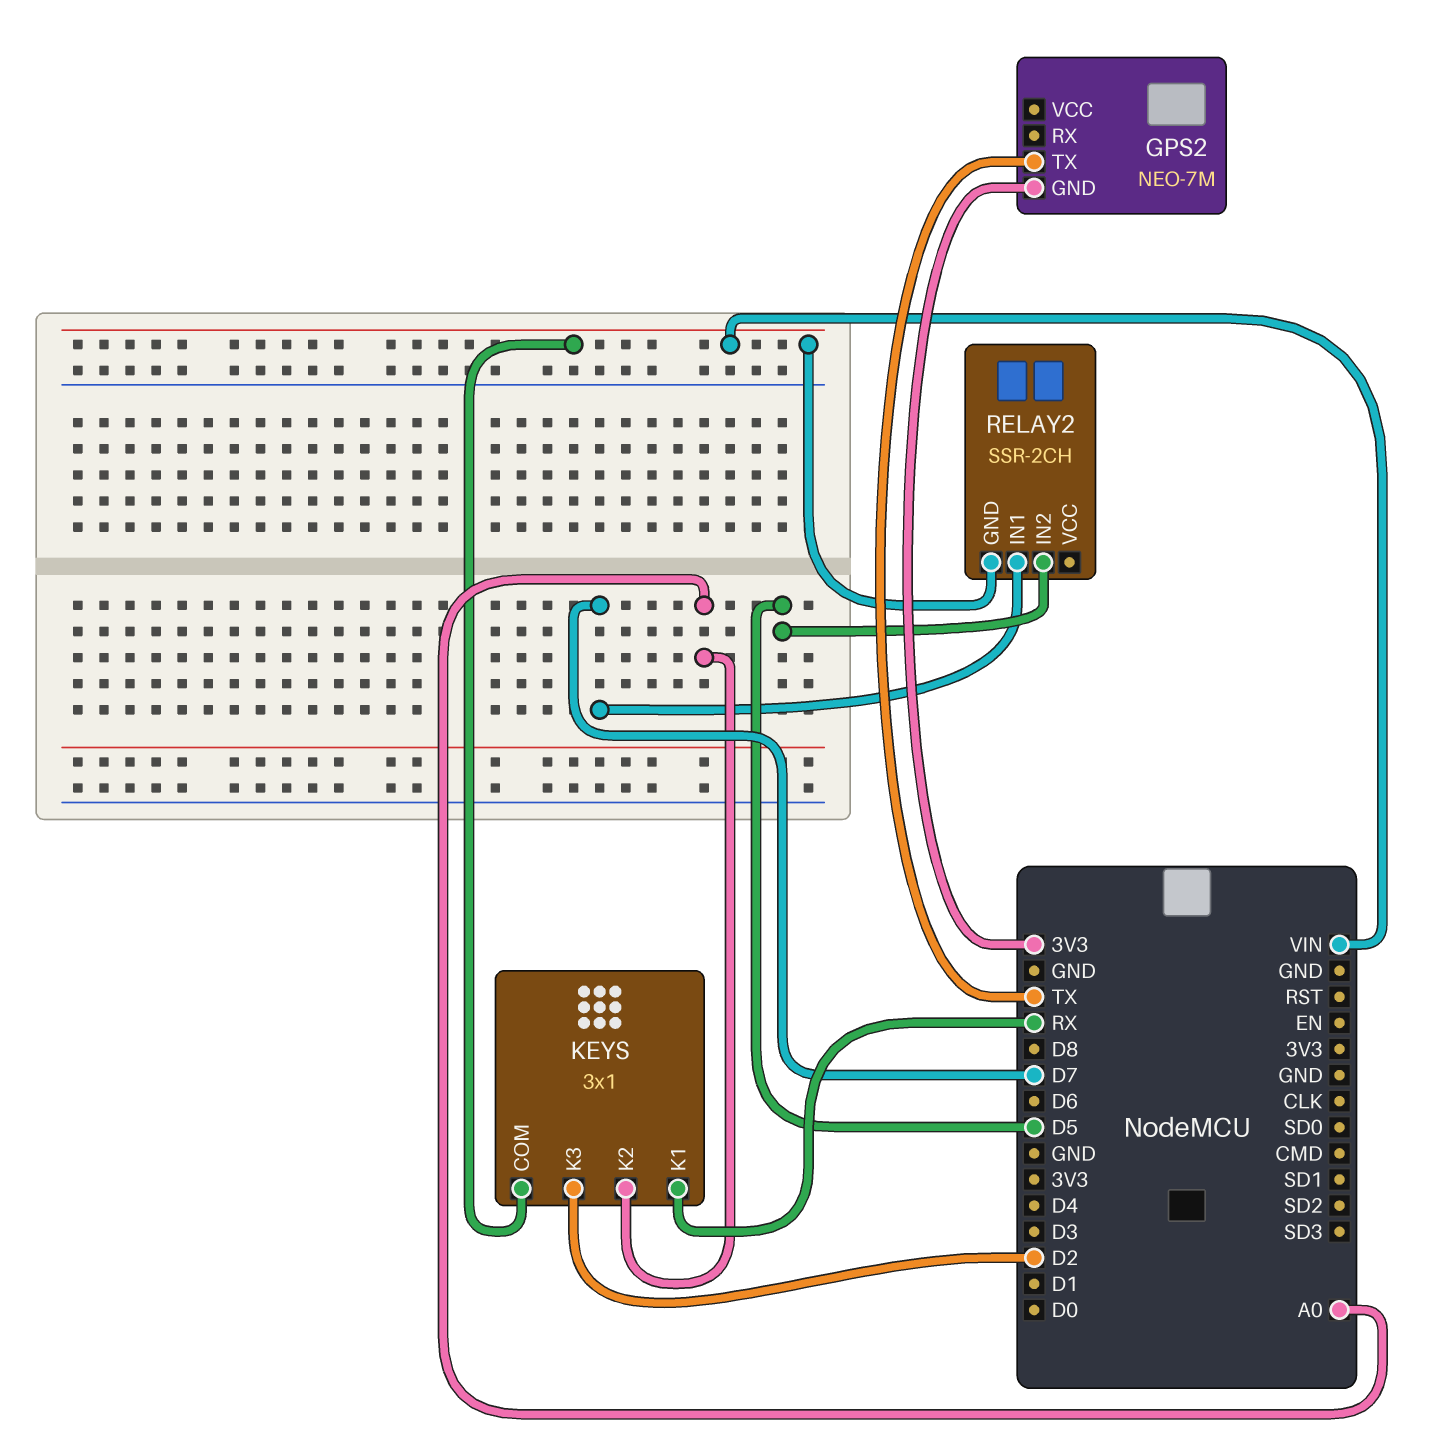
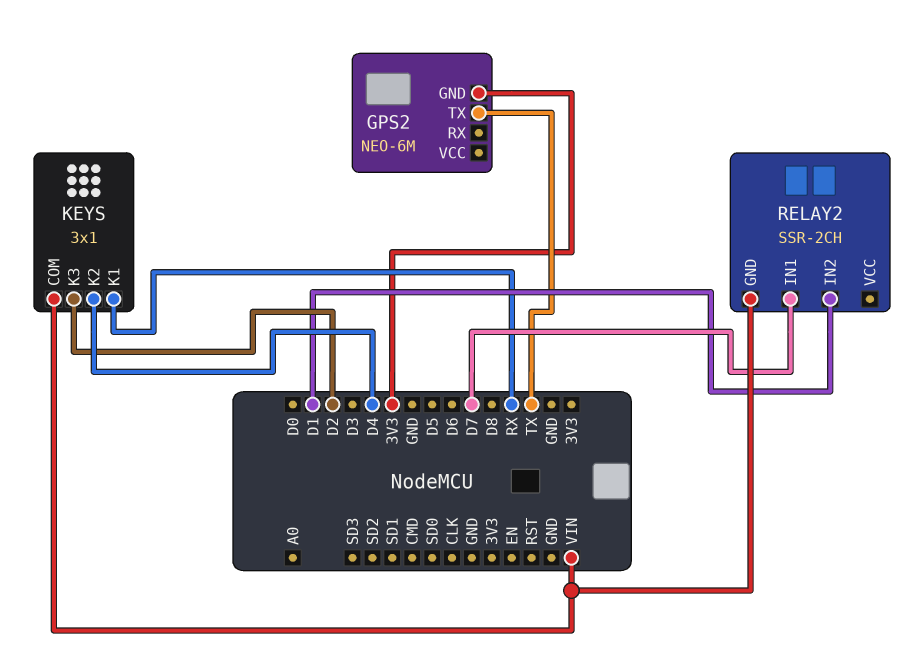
GPS2: NEO-7M -> NEO-6M
KEYS pin K2: A0 -> D4
RELAY2 pin IN2: D5 -> D1

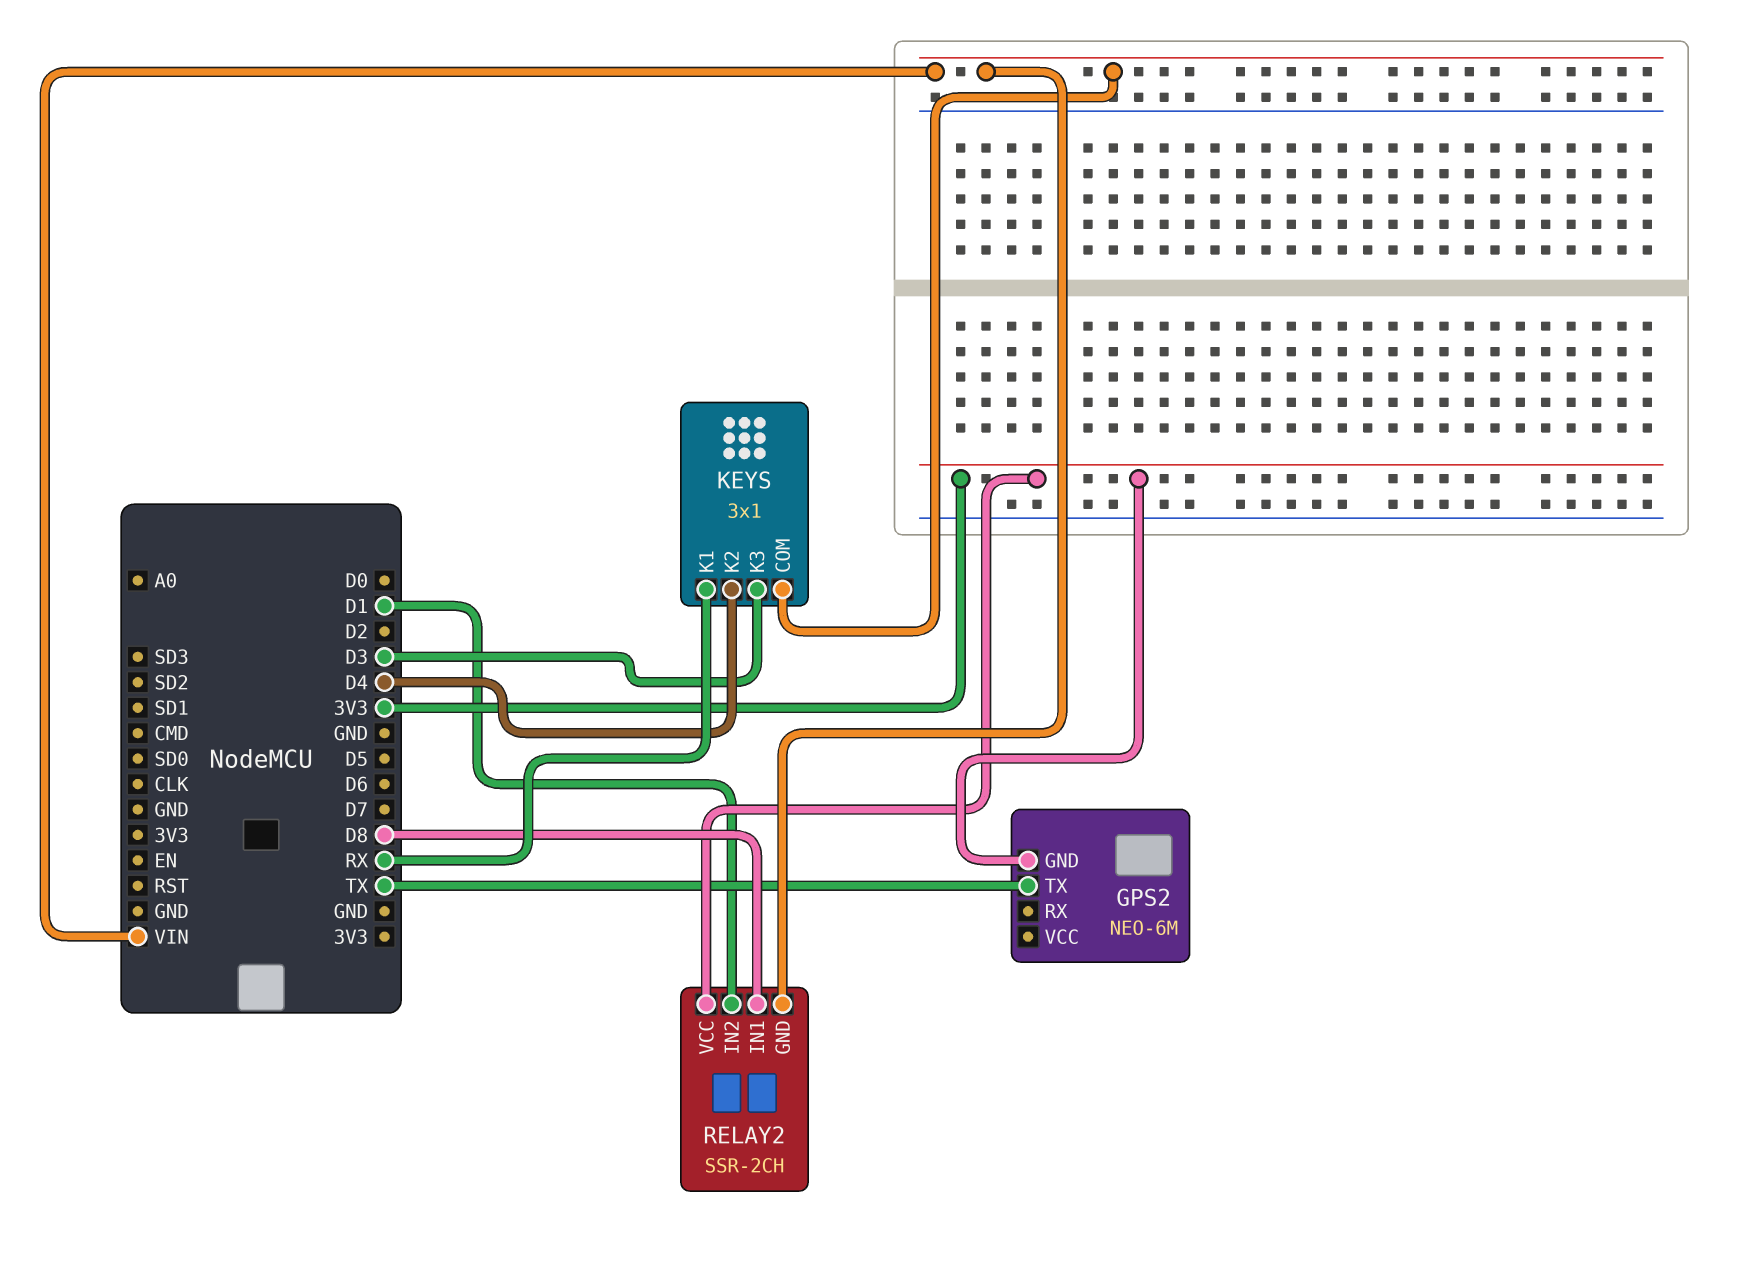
KEYS pin K3: D2 -> D3
RELAY2 pin IN1: D7 -> D8
RELAY2 pin VCC: none -> 3V3

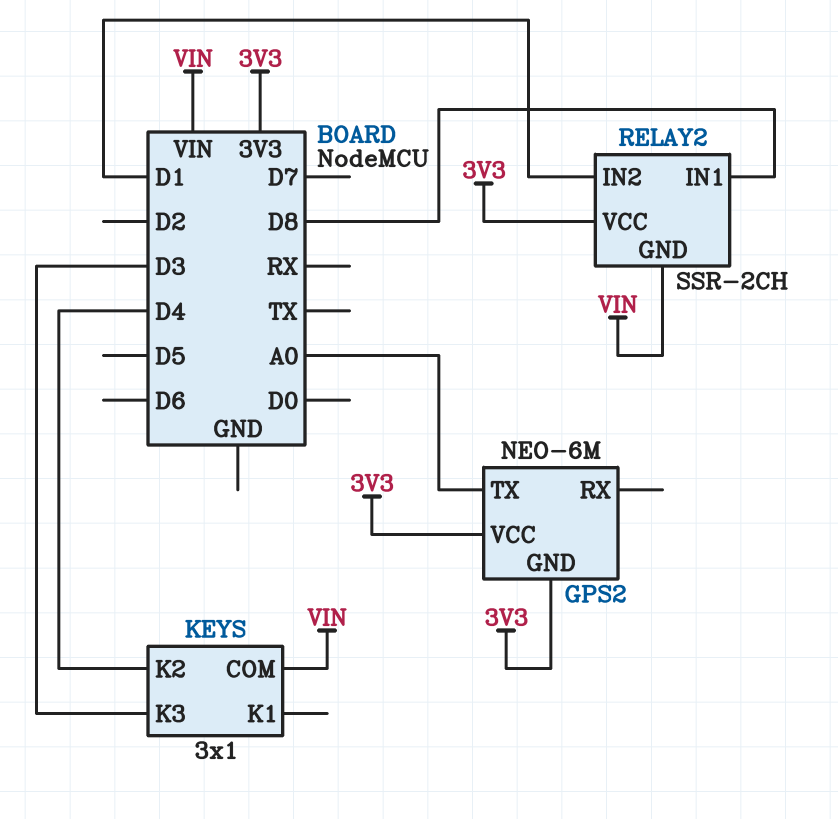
GPS2 pin TX: TX -> A0
GPS2 pin VCC: none -> 3V3
KEYS pin K1: RX -> none

